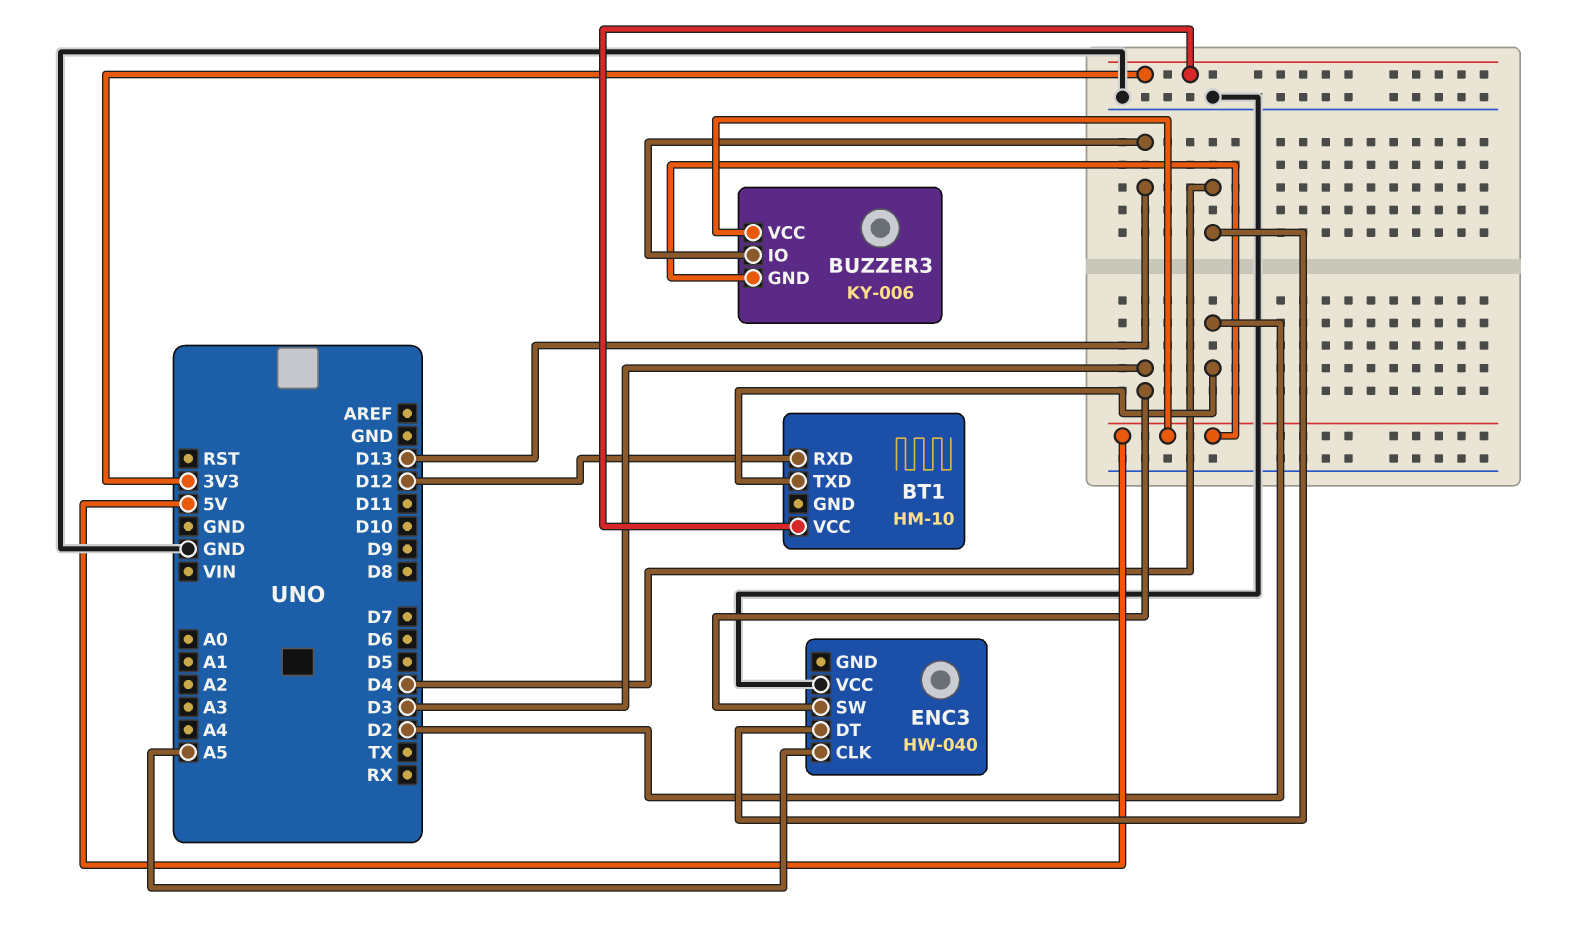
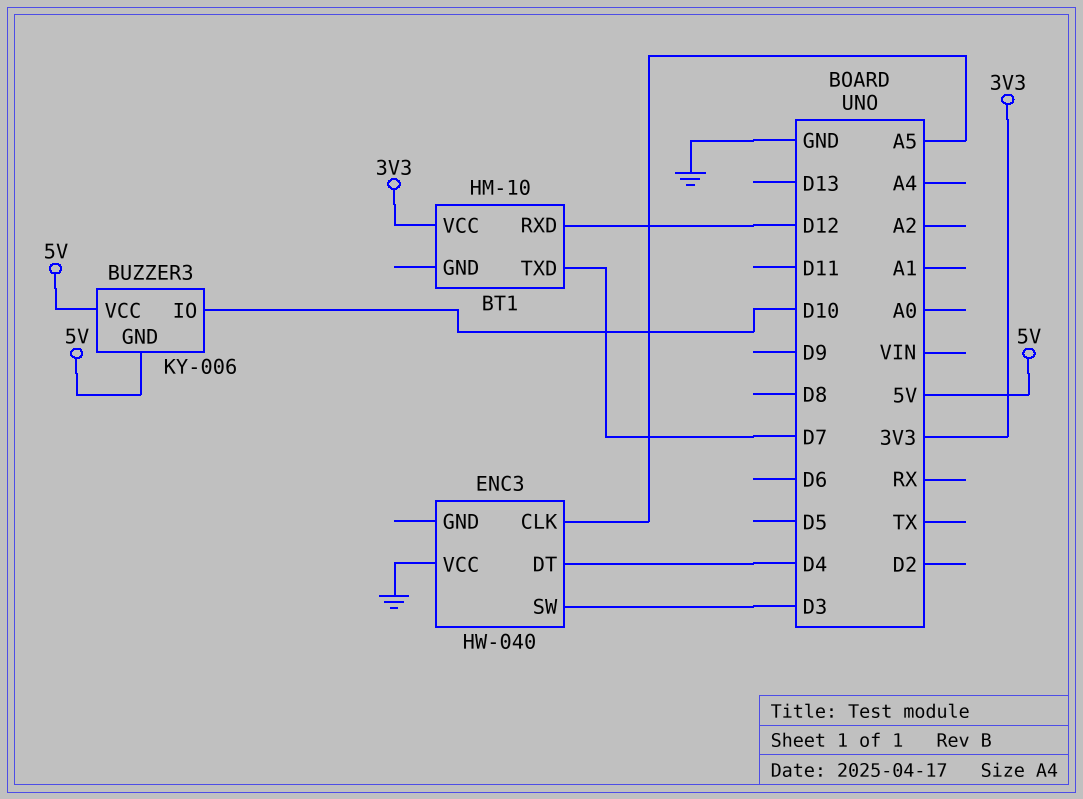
BT1 pin TXD: D2 -> D7
BUZZER3 pin IO: D13 -> D10

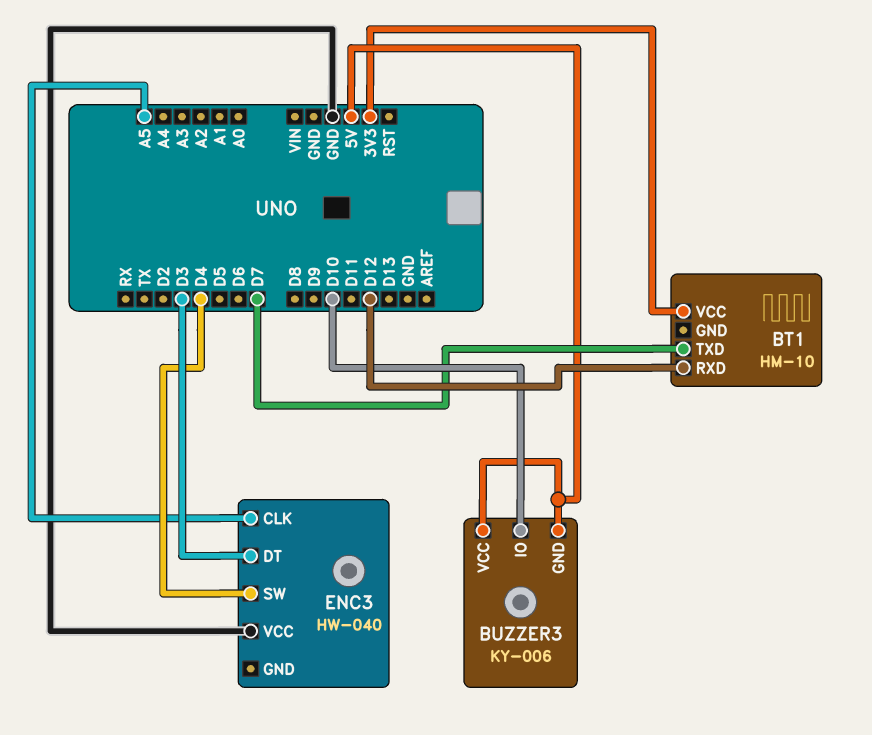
ENC3 pin DT: D4 -> D3
ENC3 pin SW: D3 -> D4

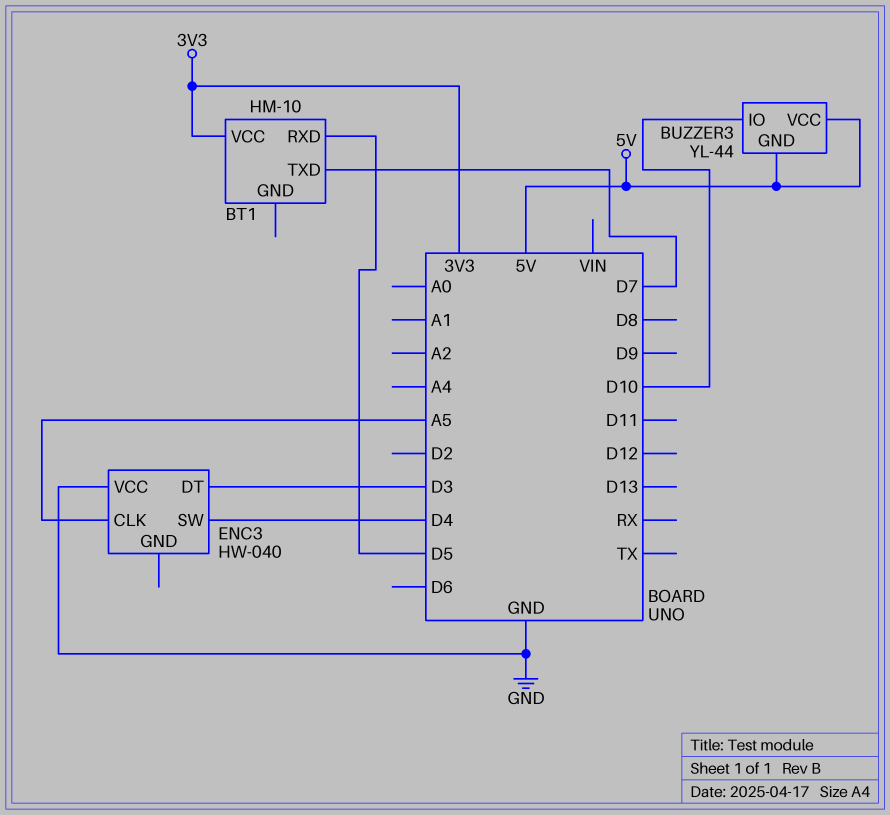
BT1 pin RXD: D12 -> D5
BUZZER3: KY-006 -> YL-44

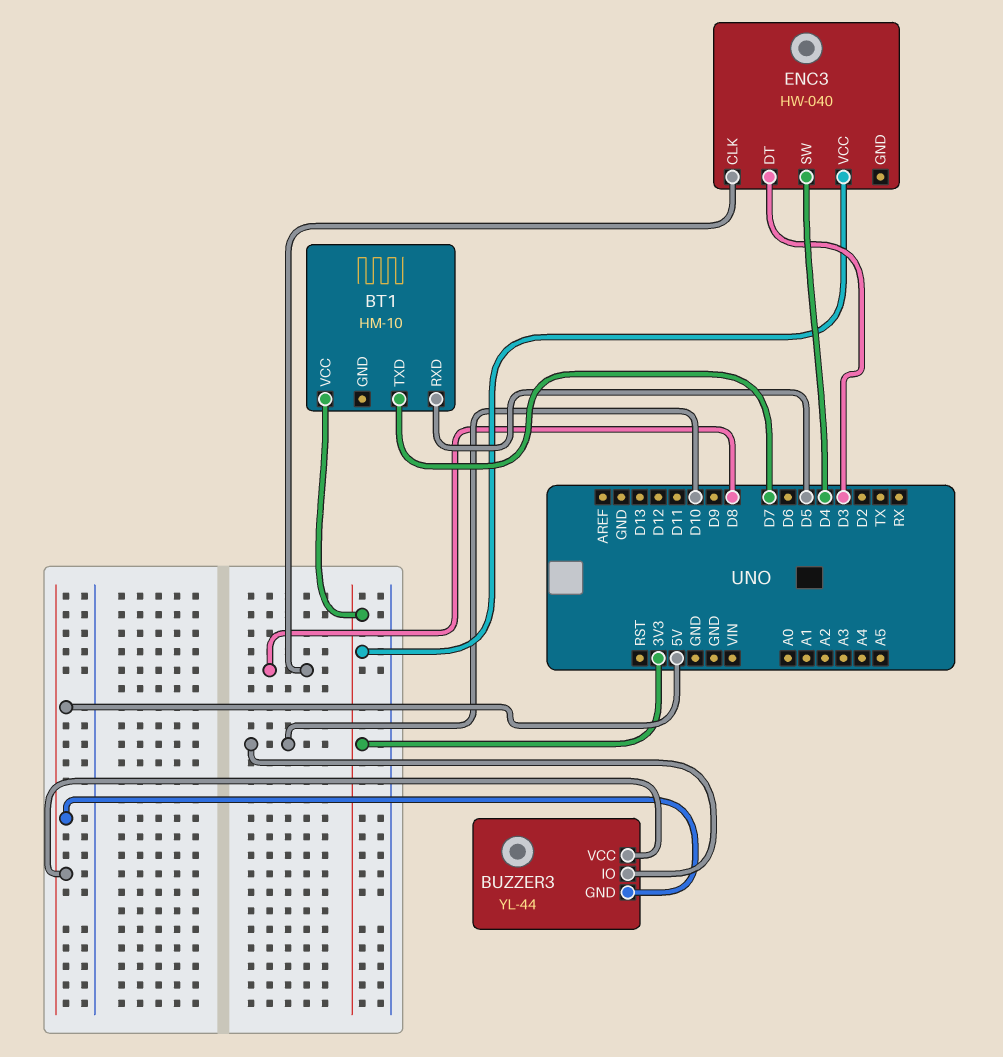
ENC3 pin CLK: A5 -> D8
ENC3 pin VCC: GND -> 3V3

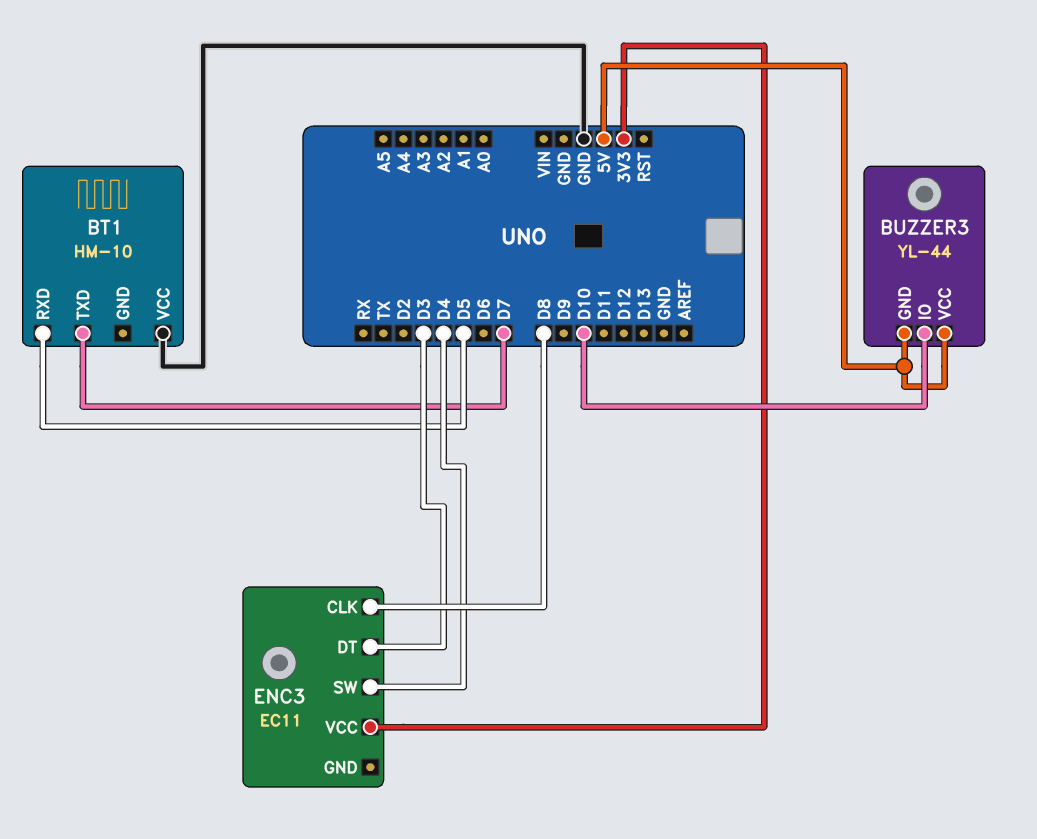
BT1 pin VCC: 3V3 -> GND
ENC3: HW-040 -> EC11

